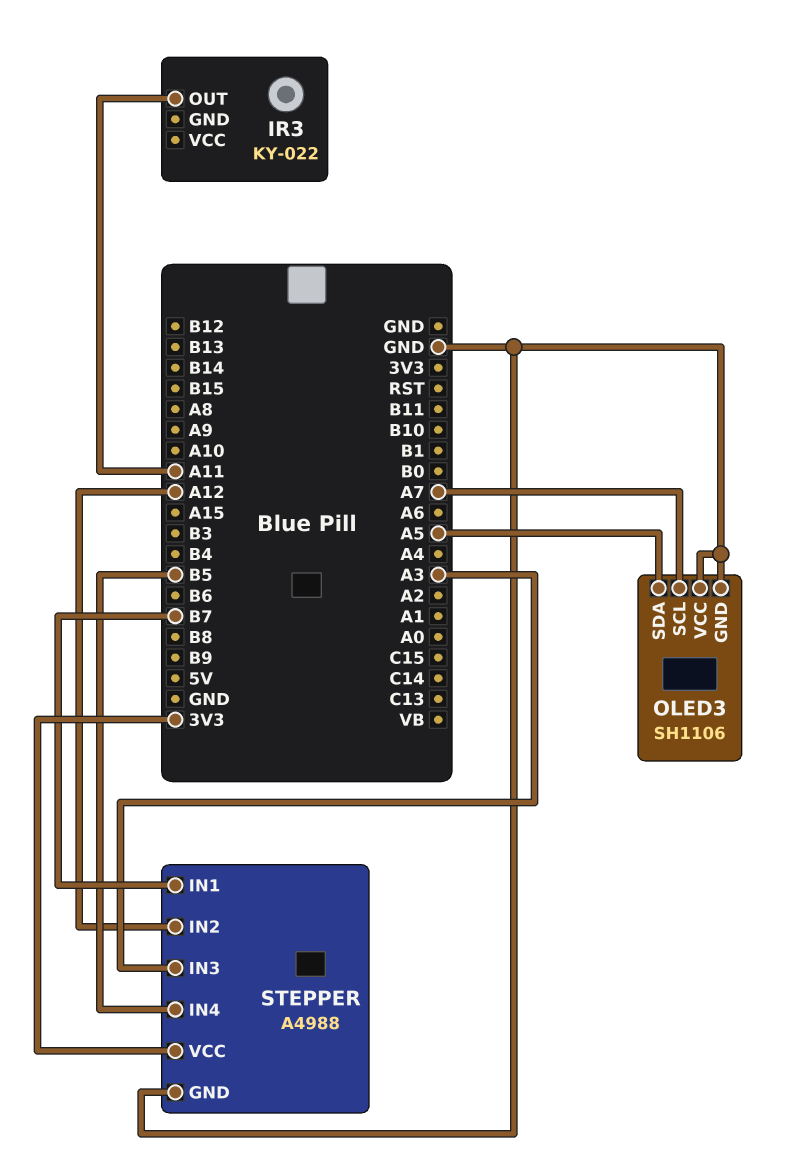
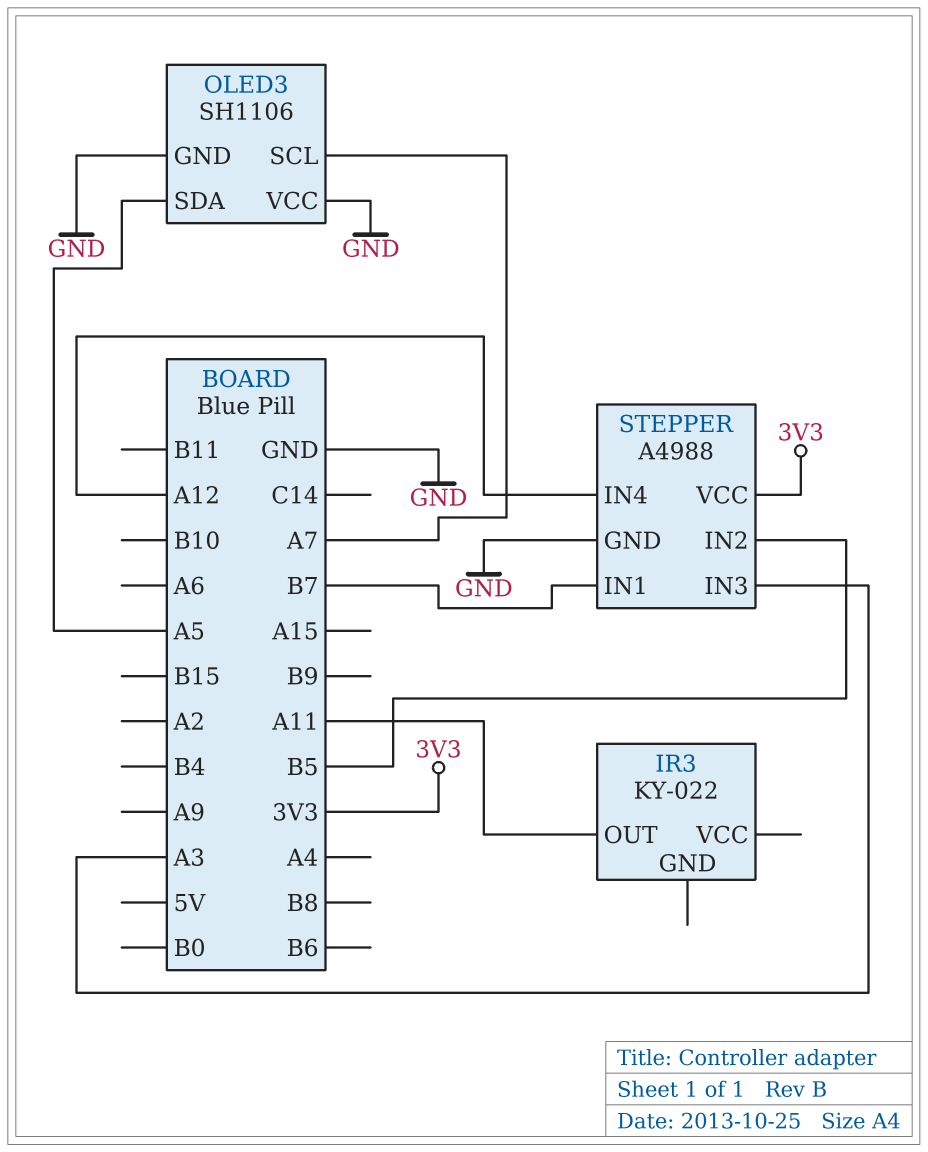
STEPPER pin IN2: A12 -> B5
STEPPER pin IN4: B5 -> A12

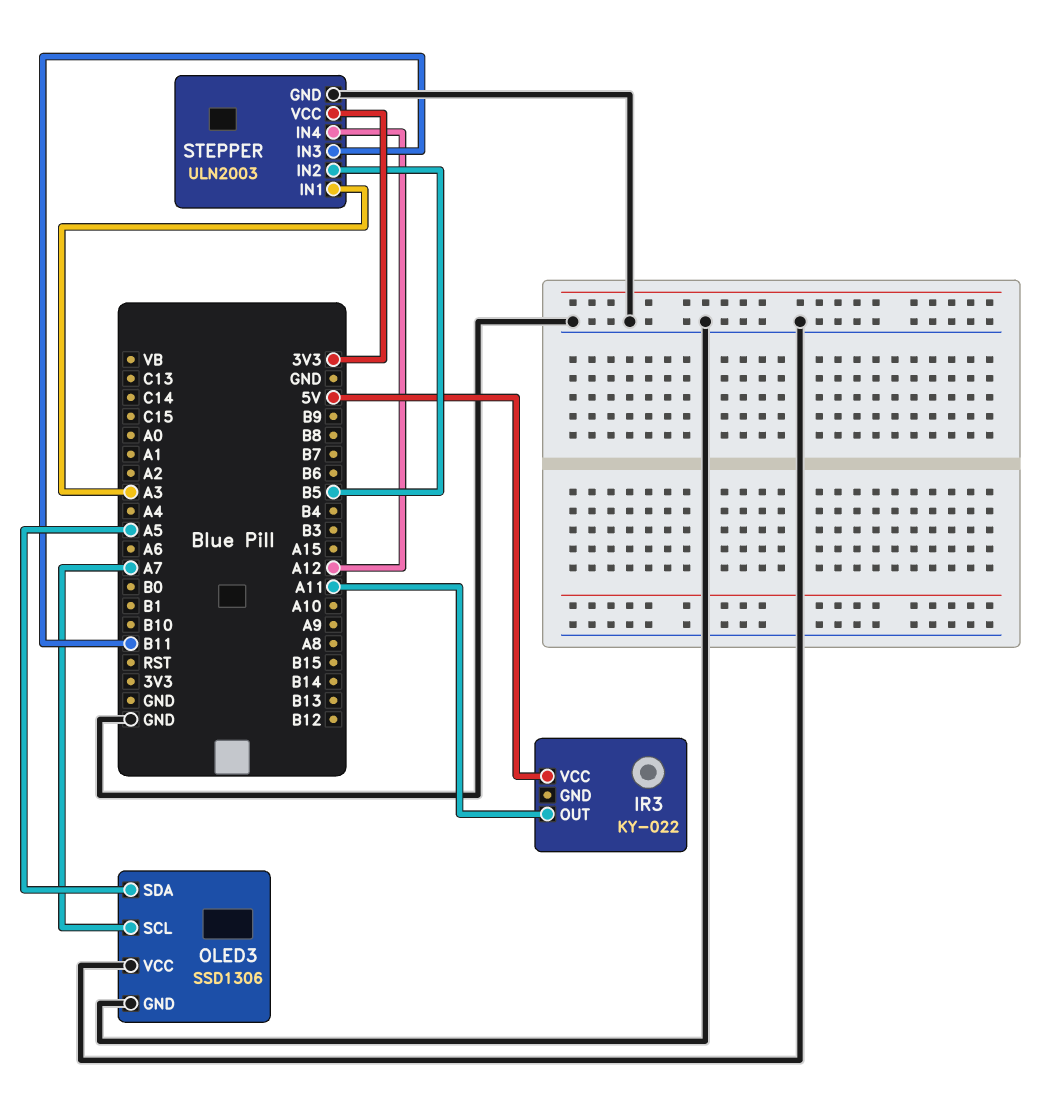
IR3 pin VCC: none -> 5V
OLED3: SH1106 -> SSD1306
STEPPER: A4988 -> ULN2003
STEPPER pin IN1: B7 -> A3
STEPPER pin IN3: A3 -> B11

